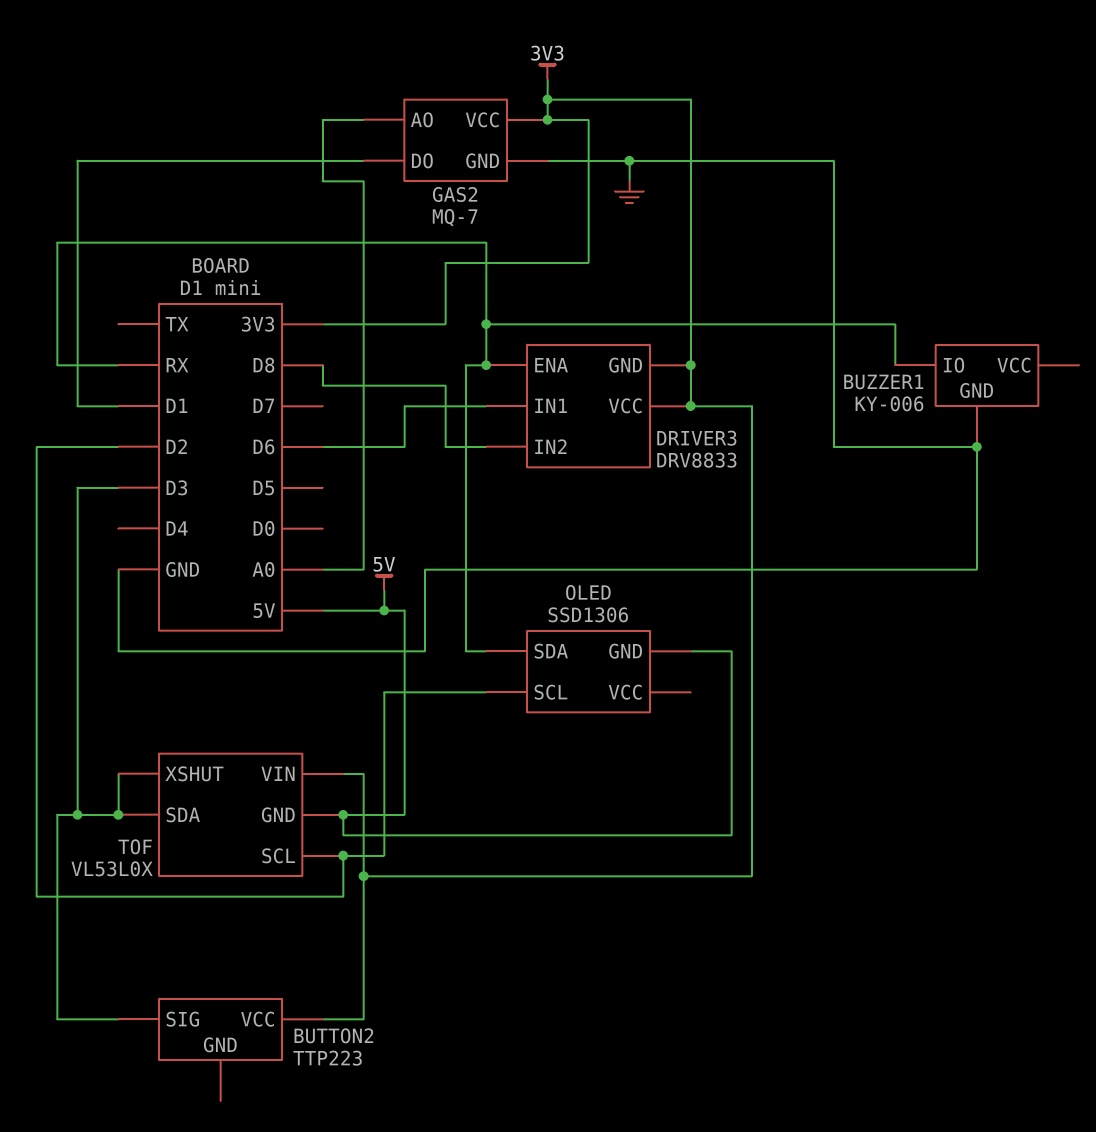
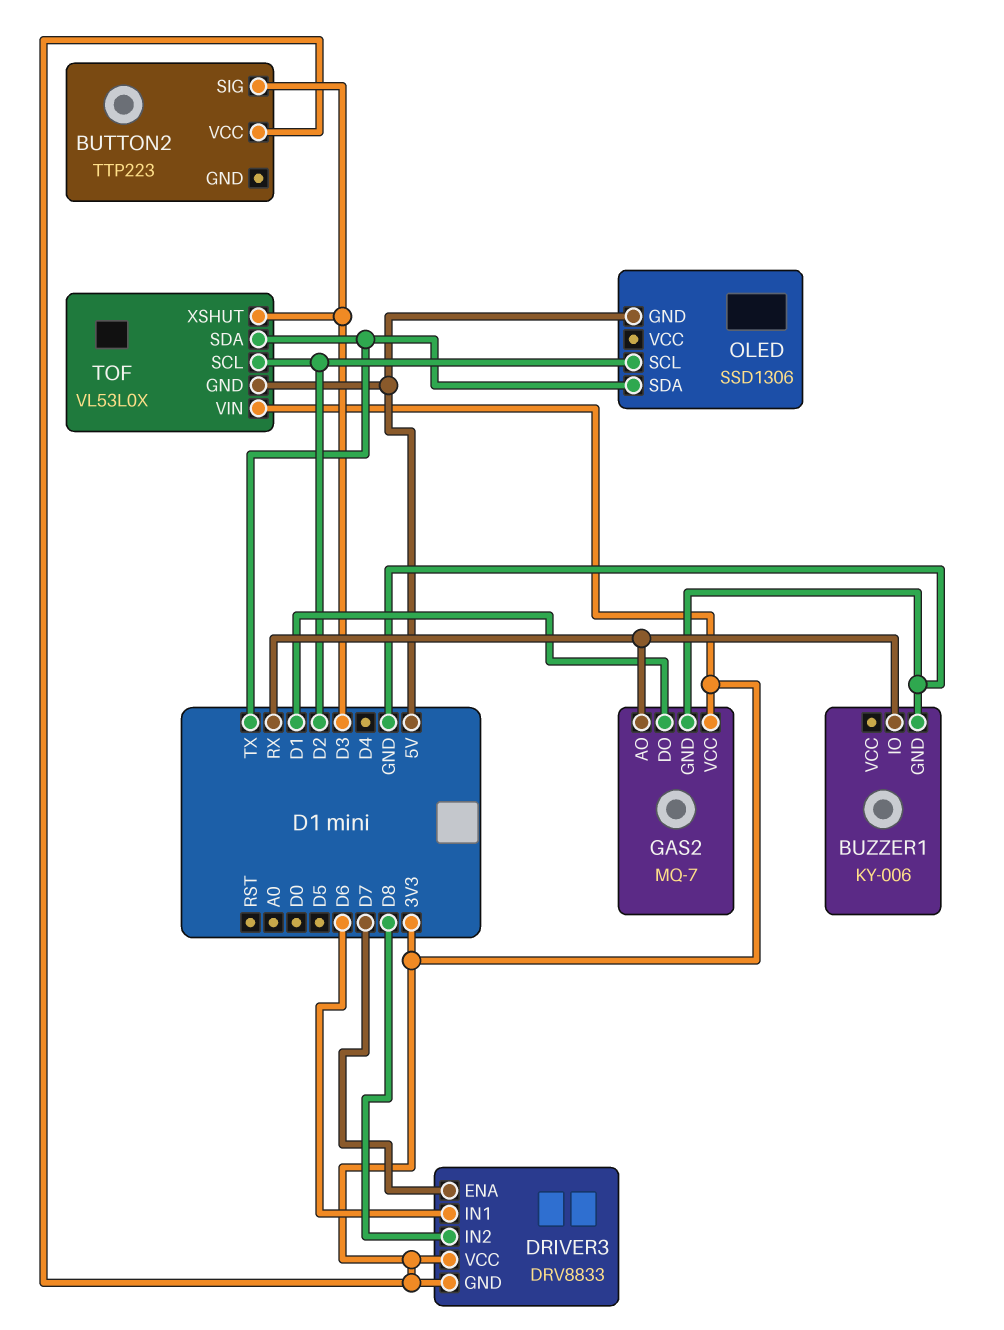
DRIVER3 pin ENA: RX -> D7
GAS2 pin AO: A0 -> RX
OLED pin SDA: RX -> TX
TOF pin SDA: D3 -> TX

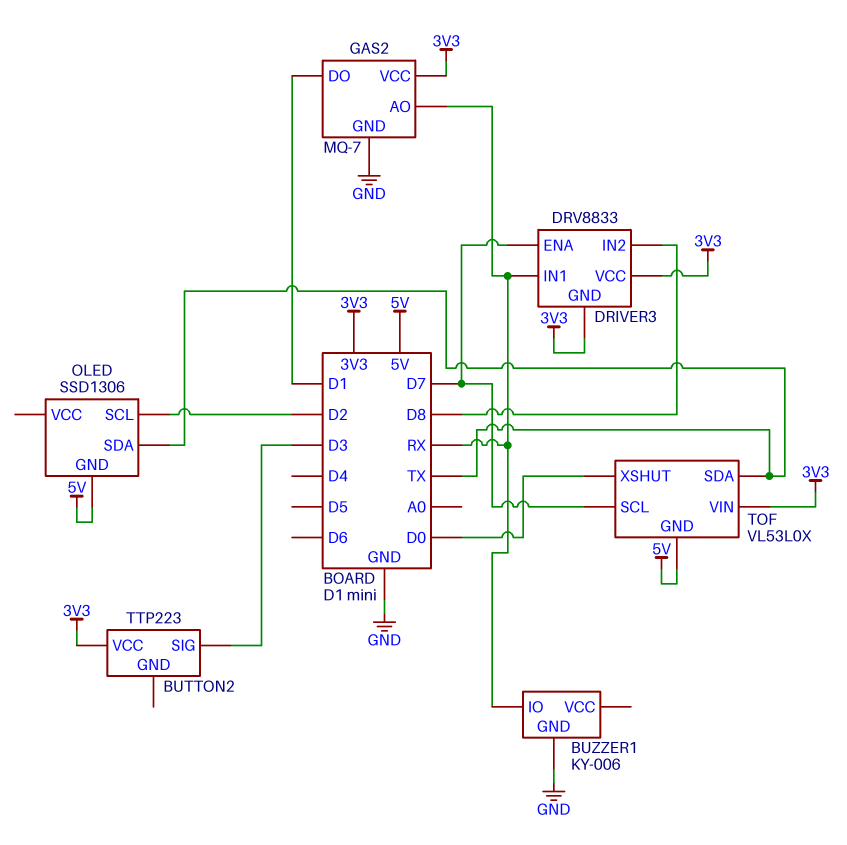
DRIVER3 pin IN1: D6 -> RX
TOF pin SCL: D2 -> D7
TOF pin XSHUT: D3 -> D0

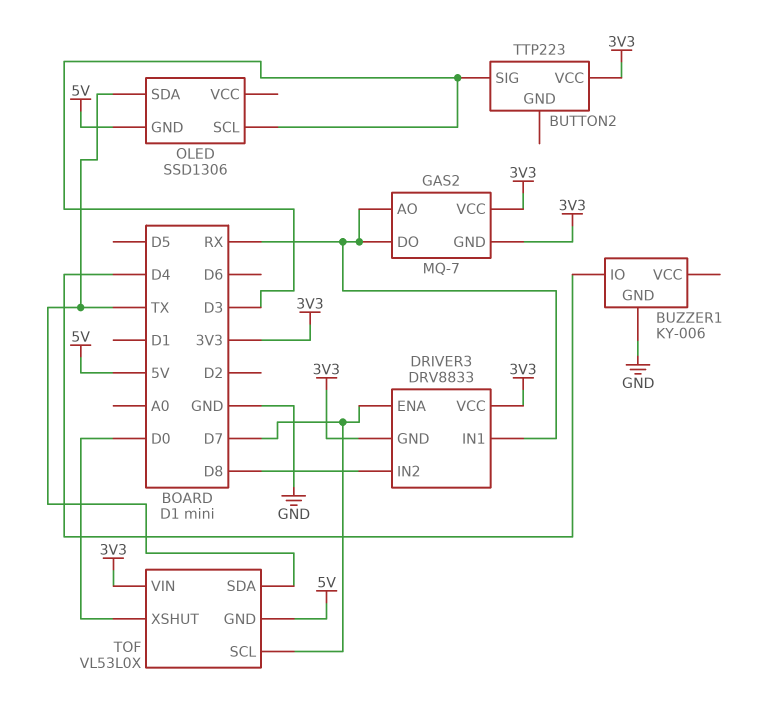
BUZZER1 pin IO: RX -> D4
GAS2 pin DO: D1 -> RX
GAS2 pin GND: GND -> 3V3
OLED pin SCL: D2 -> D3

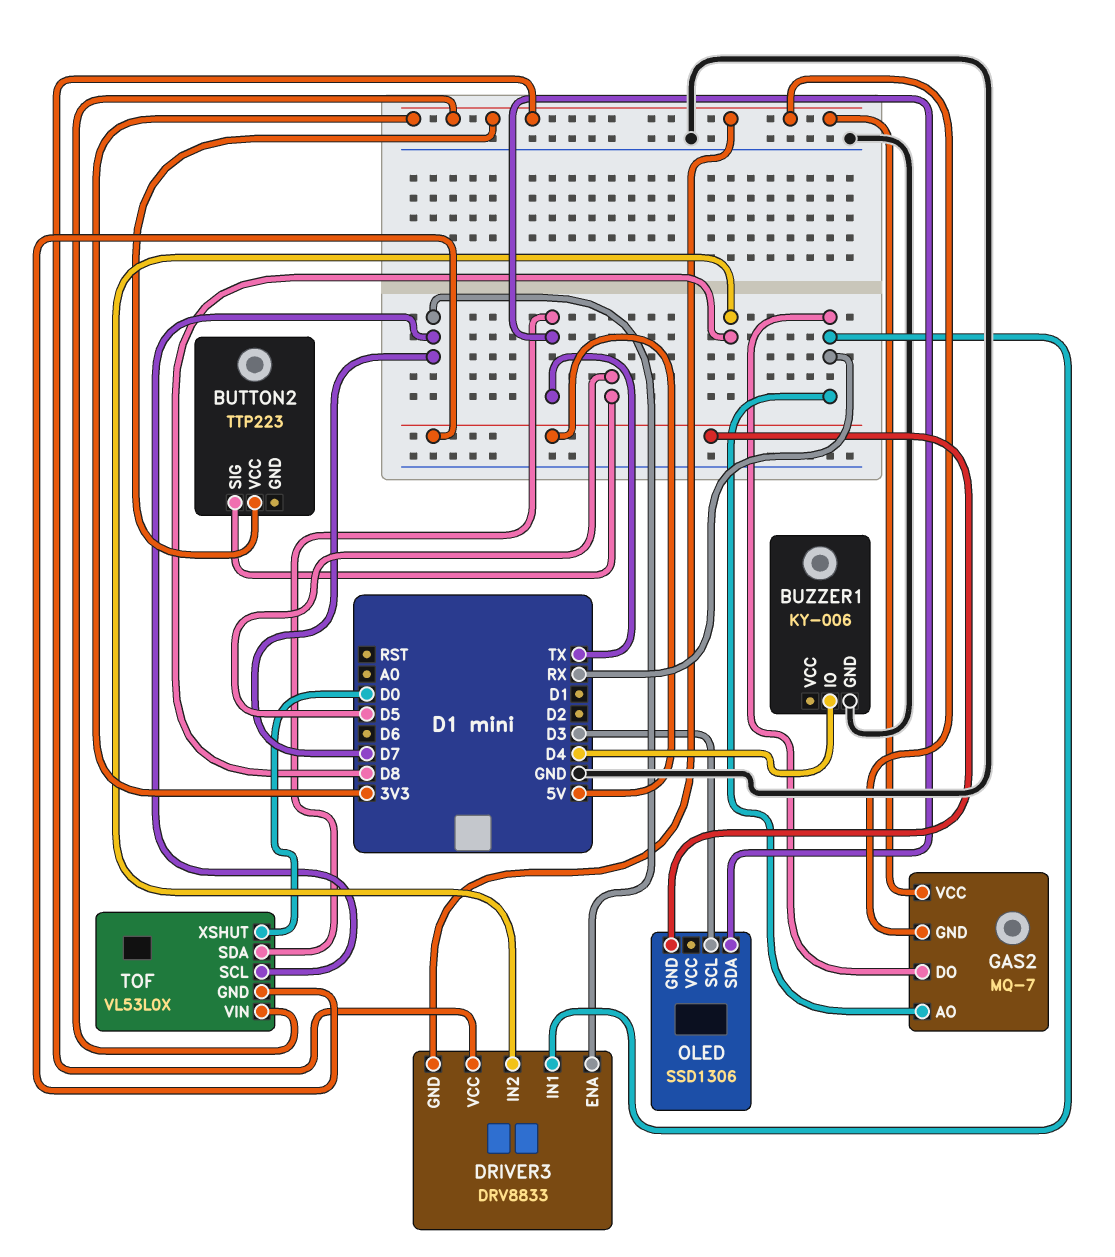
BUTTON2 pin SIG: D3 -> D5

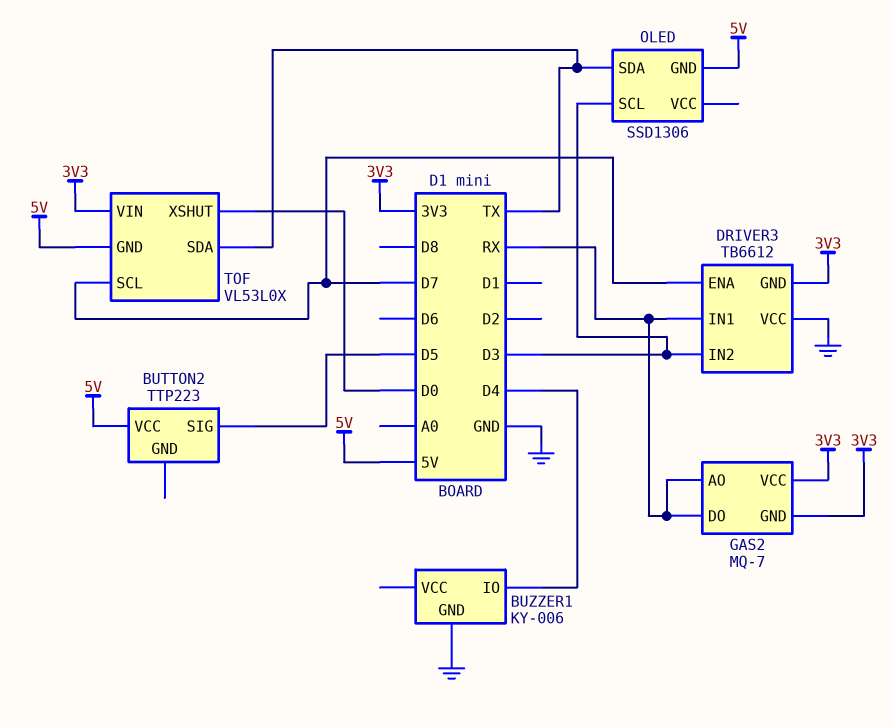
BUTTON2 pin VCC: 3V3 -> 5V
DRIVER3: DRV8833 -> TB6612
DRIVER3 pin IN2: D8 -> D3
DRIVER3 pin VCC: 3V3 -> GND

